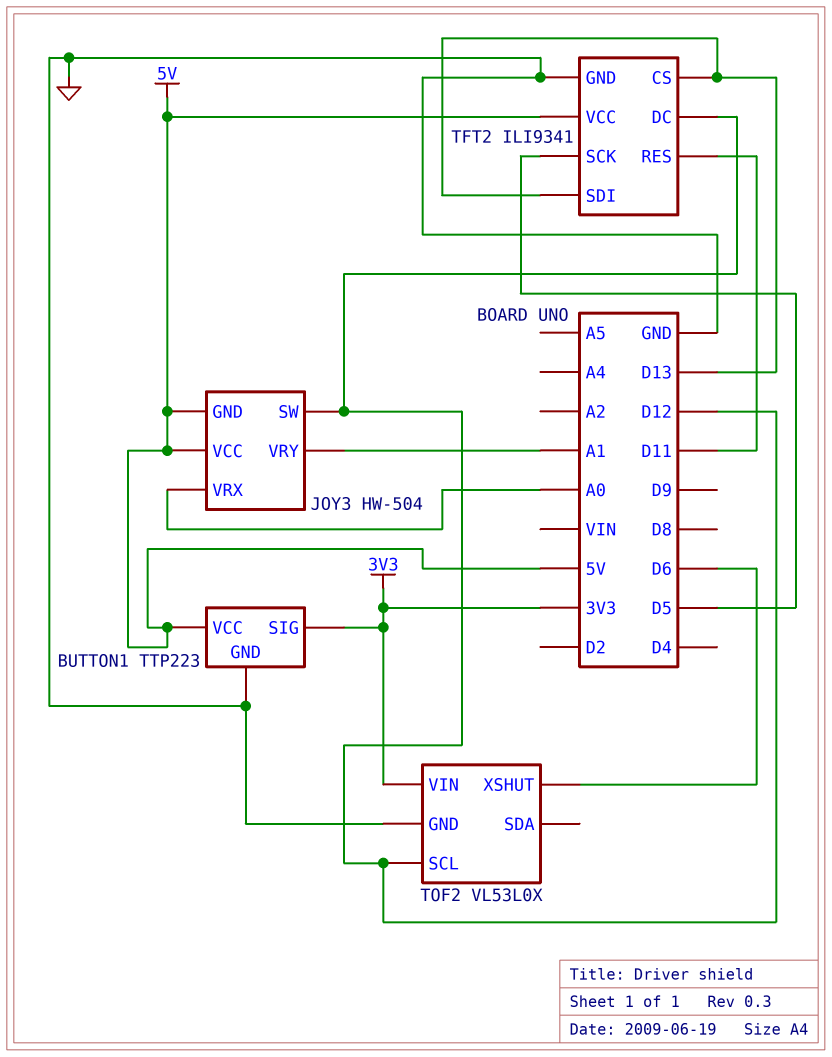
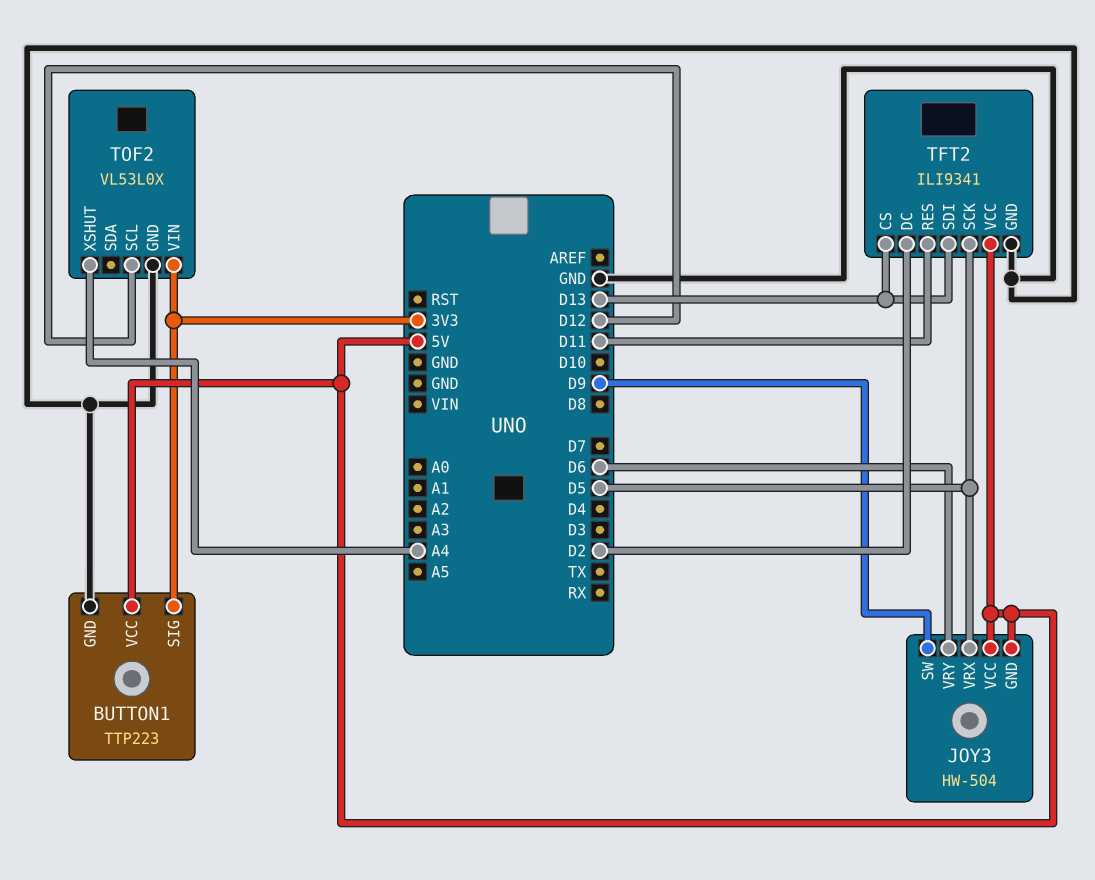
JOY3 pin SW: D12 -> D9
JOY3 pin VRX: A0 -> D5
JOY3 pin VRY: A1 -> D6
TFT2 pin DC: D12 -> D2
TOF2 pin XSHUT: D6 -> A4

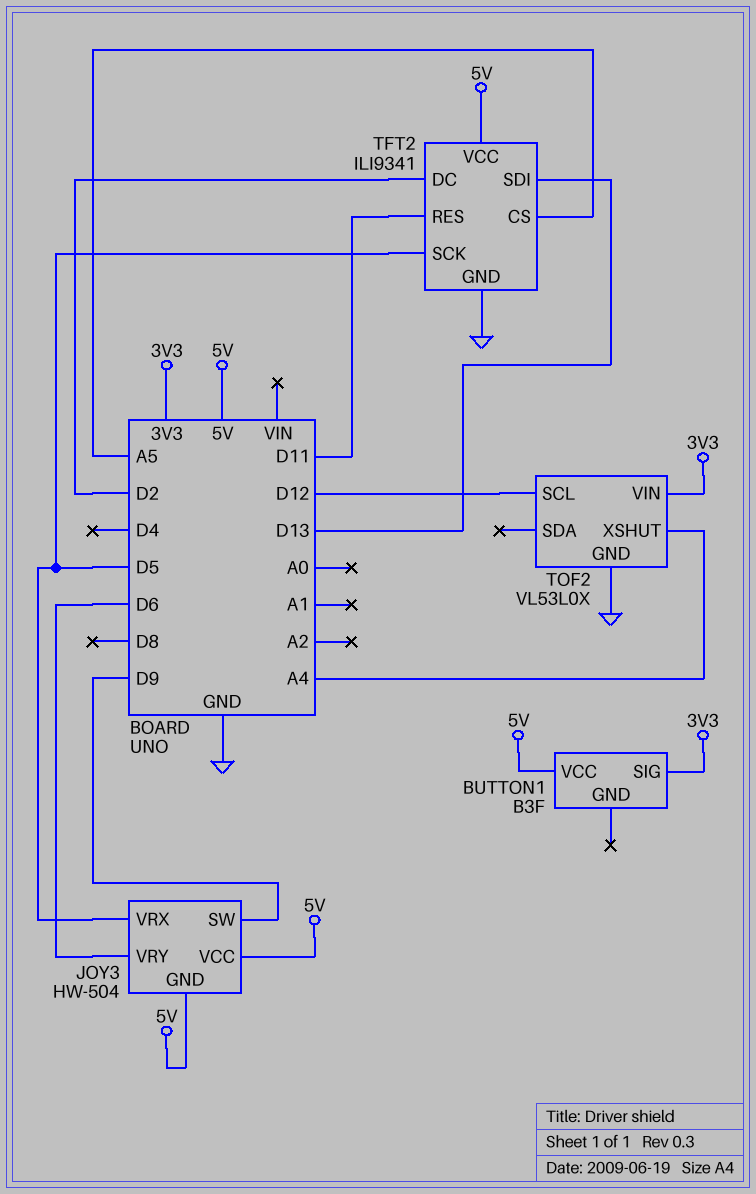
BUTTON1: TTP223 -> B3F
BUTTON1 pin GND: GND -> none
TFT2 pin CS: D13 -> A5

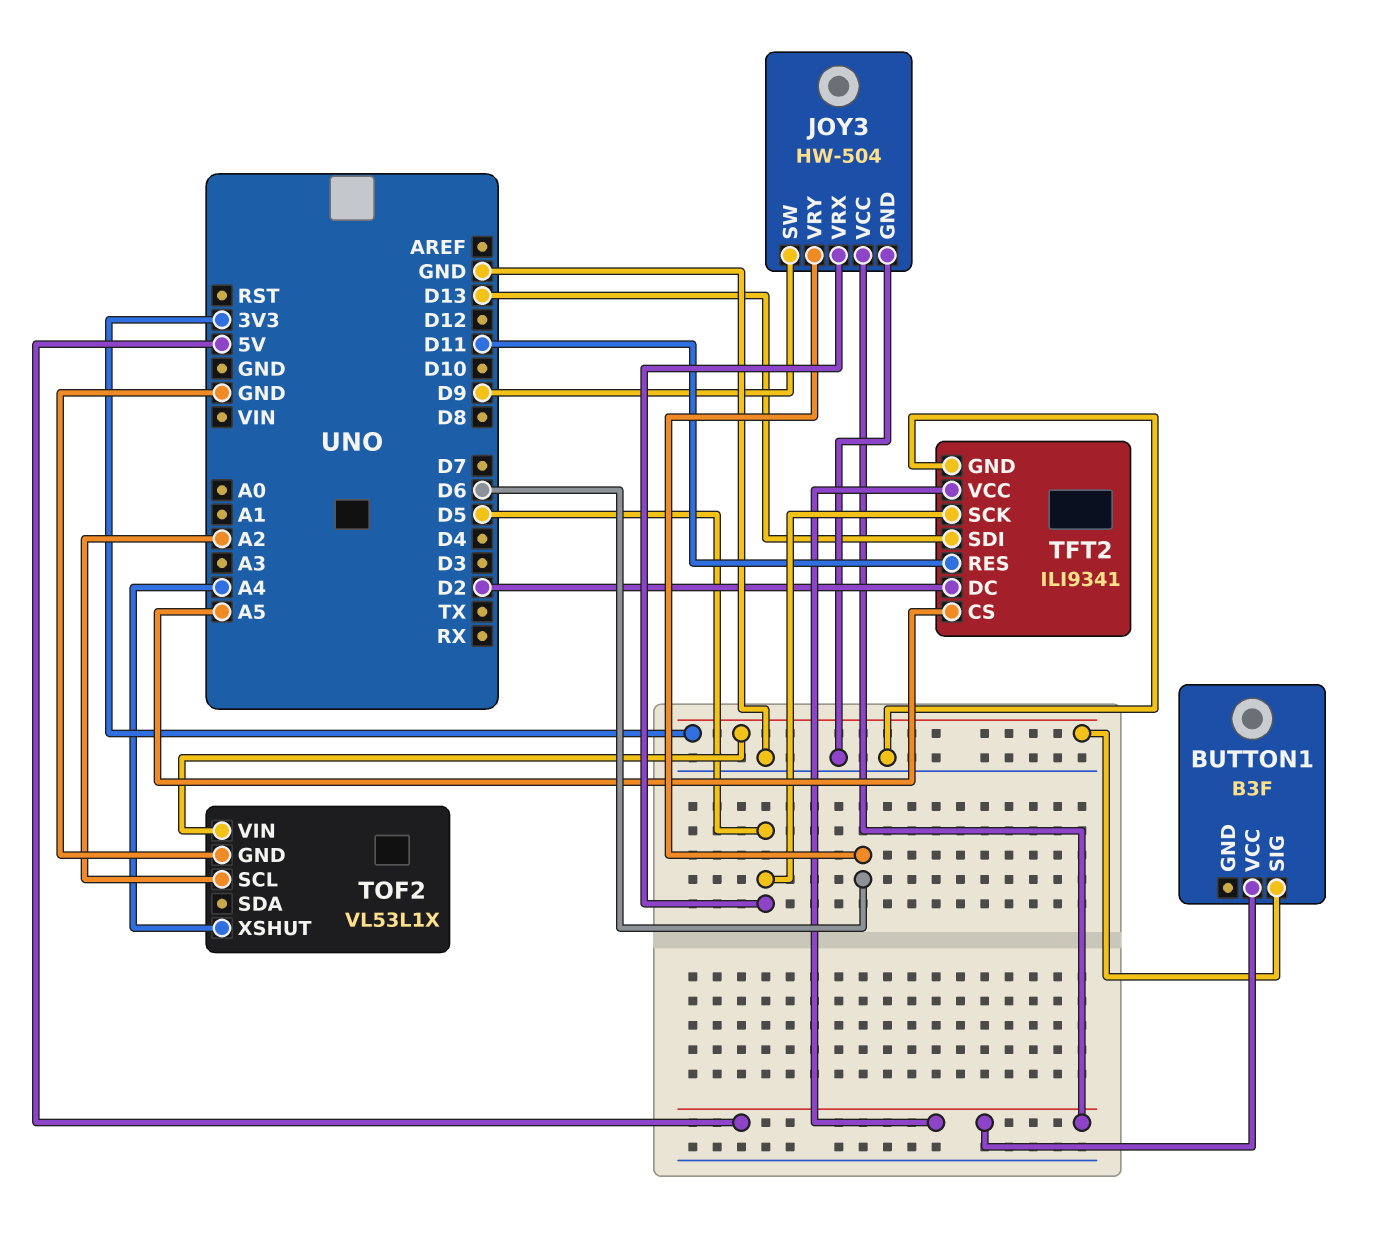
JOY3 pin GND: 5V -> GND
TOF2: VL53L0X -> VL53L1X
TOF2 pin SCL: D12 -> A2

